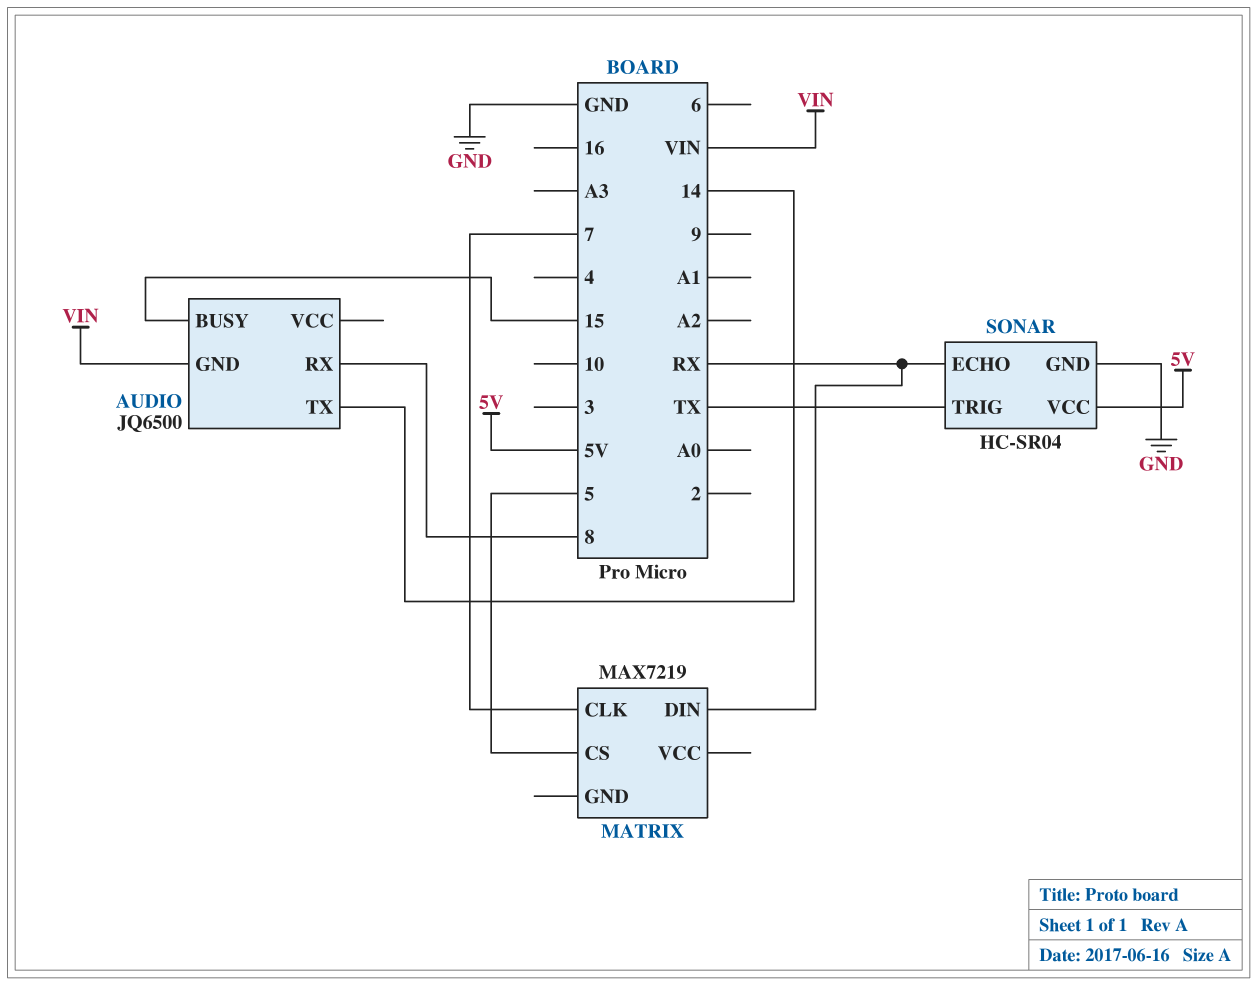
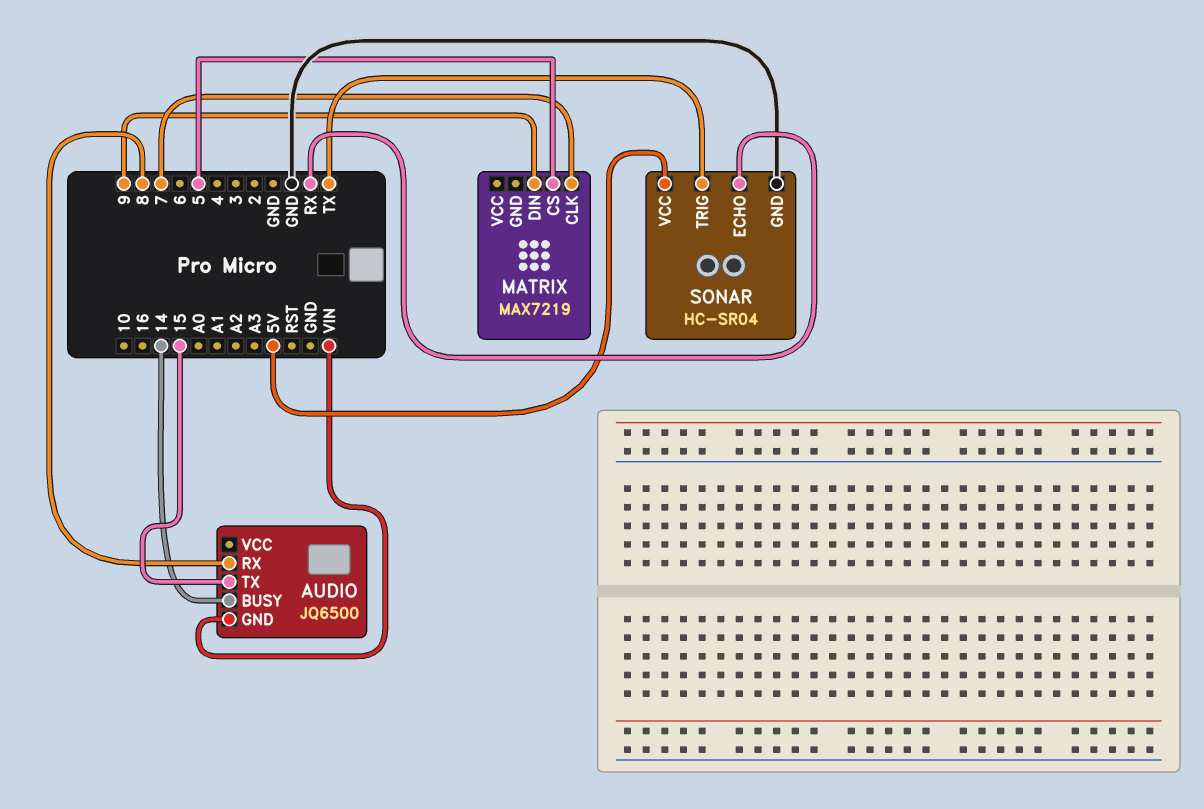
AUDIO pin BUSY: 15 -> 14
AUDIO pin TX: 14 -> 15
MATRIX pin DIN: RX -> 9

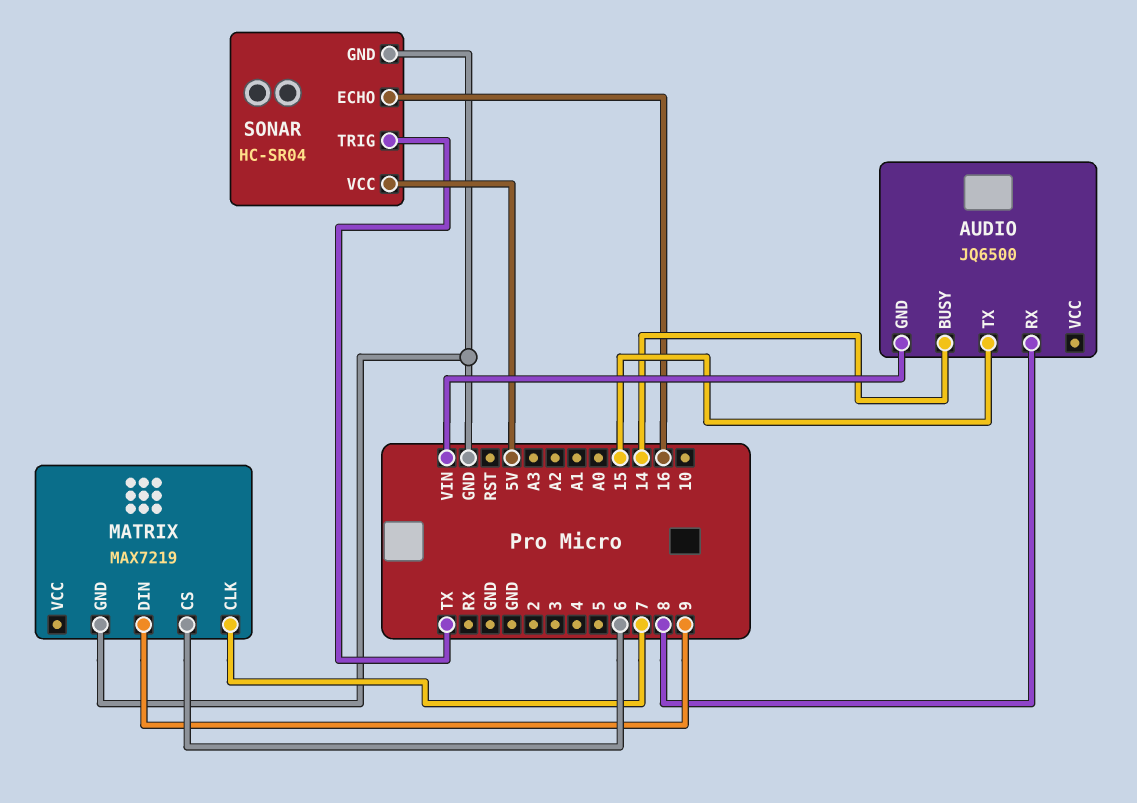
MATRIX pin CS: 5 -> 6
MATRIX pin GND: none -> GND
SONAR pin ECHO: RX -> 16

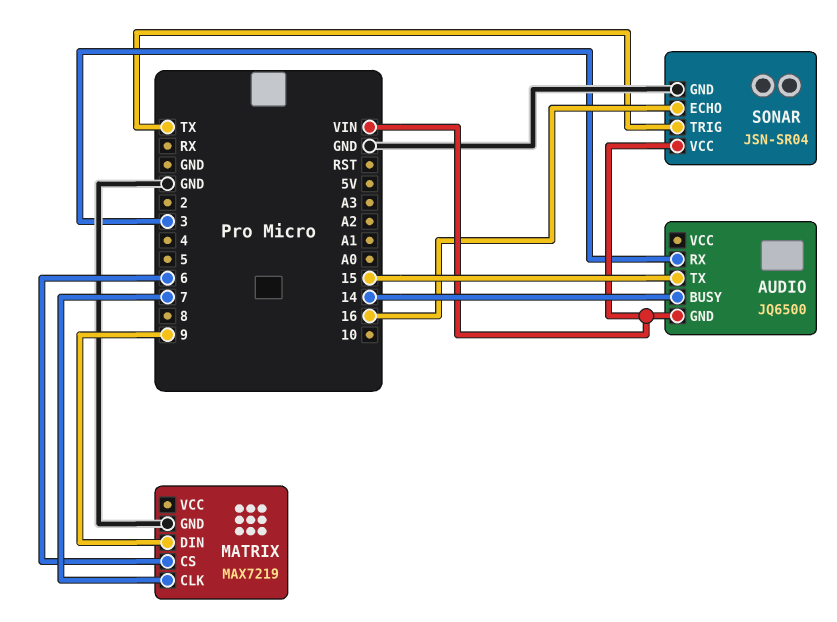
AUDIO pin RX: 8 -> 3
SONAR: HC-SR04 -> JSN-SR04
SONAR pin VCC: 5V -> VIN

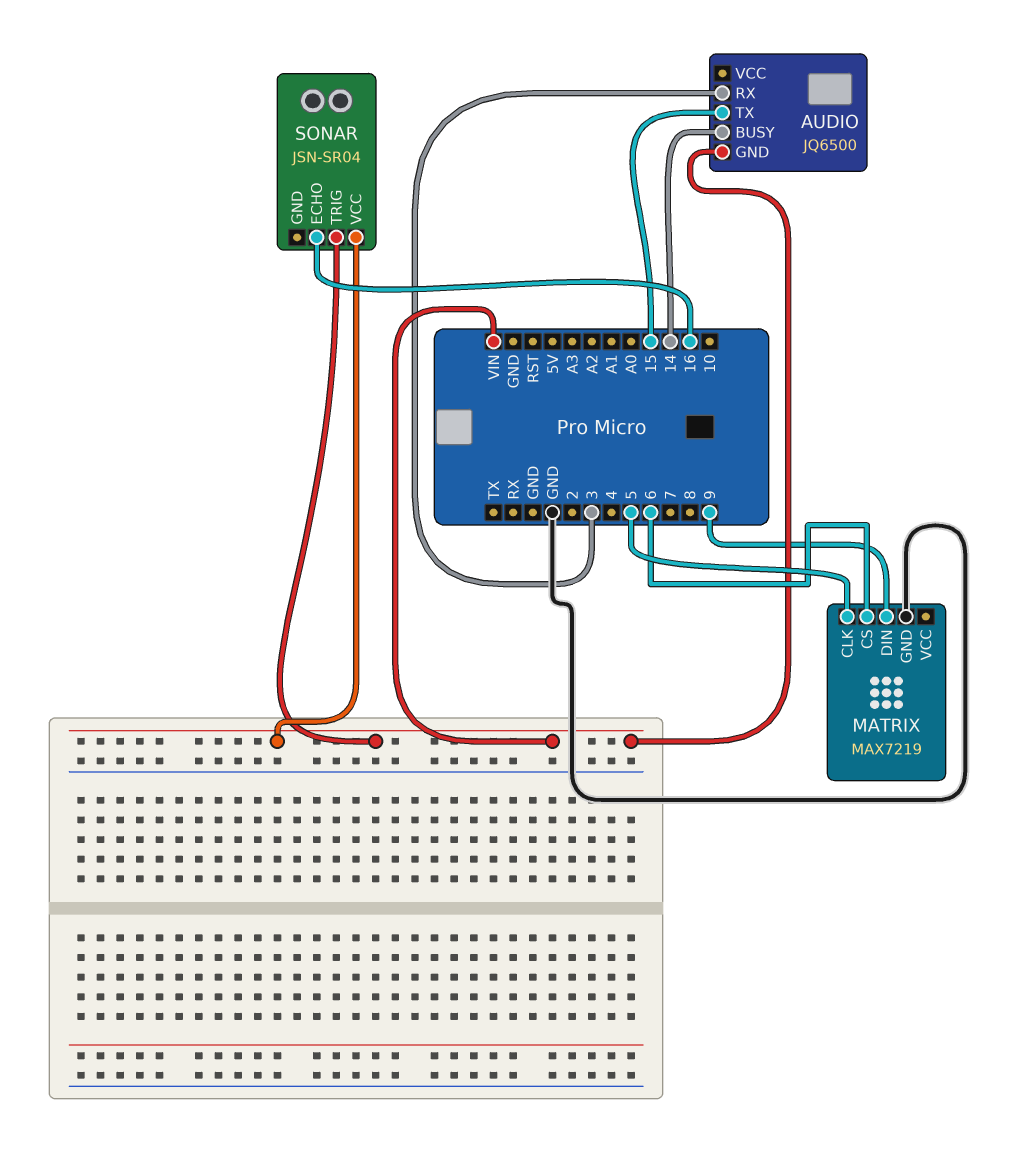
MATRIX pin CLK: 7 -> 5
SONAR pin GND: GND -> none
SONAR pin TRIG: TX -> VIN

